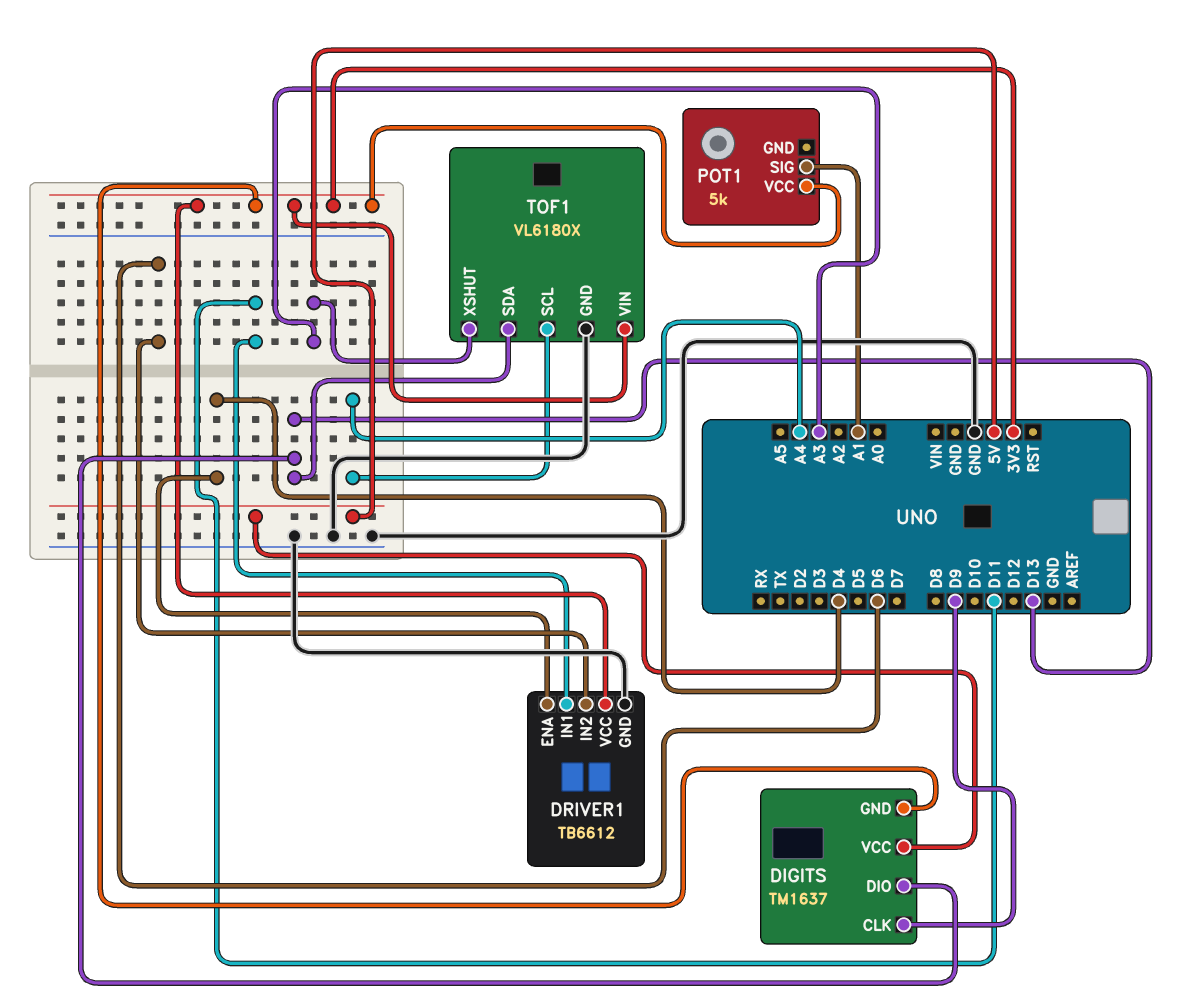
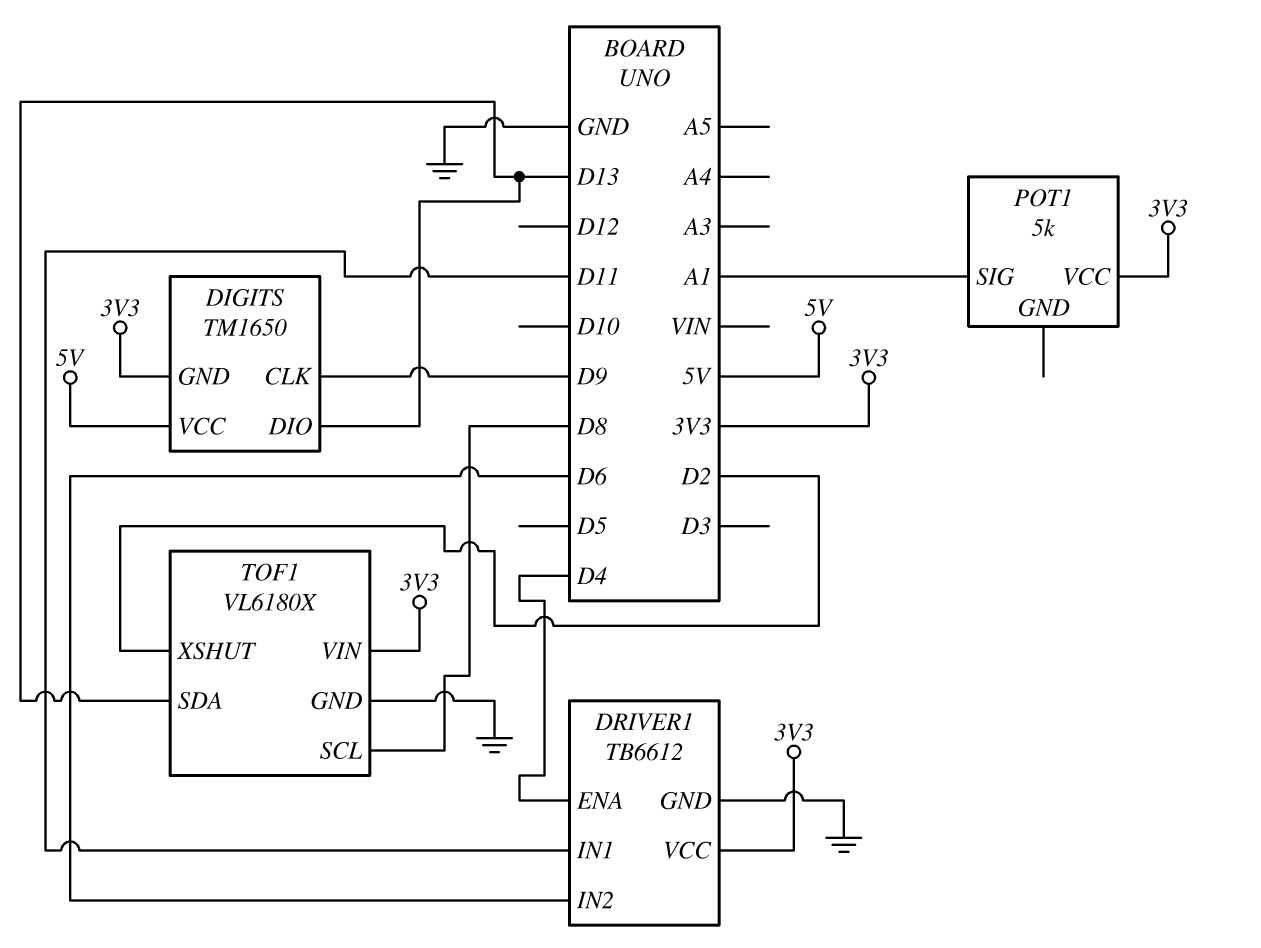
DIGITS: TM1637 -> TM1650
TOF1 pin SCL: A4 -> D8
TOF1 pin XSHUT: A3 -> D2

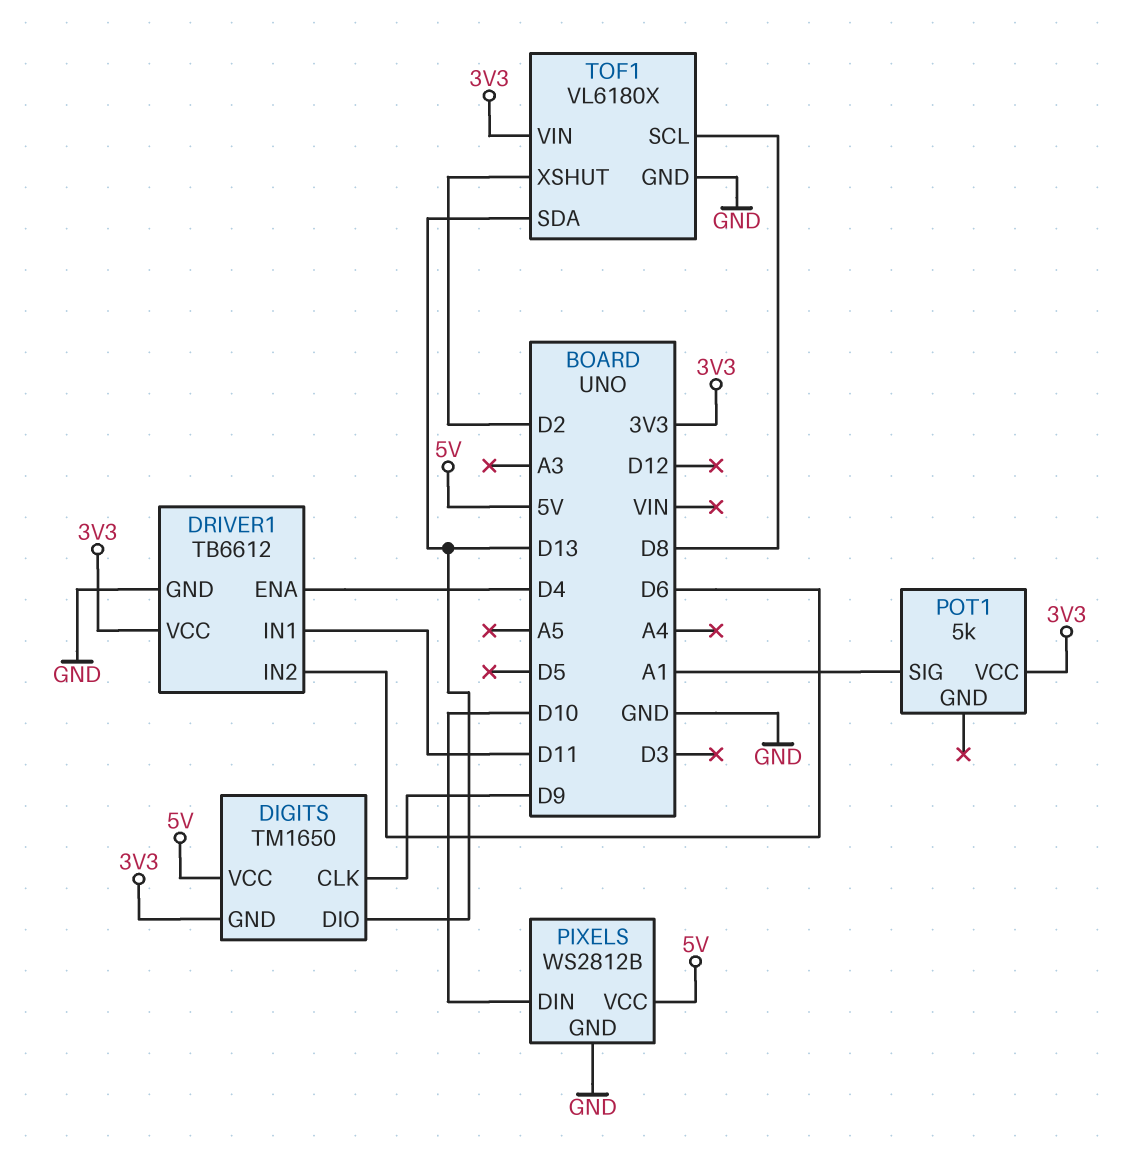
PIXELS: none -> WS2812B
PIXELS pin DIN: none -> D10
PIXELS pin GND: none -> GND
PIXELS pin VCC: none -> 5V

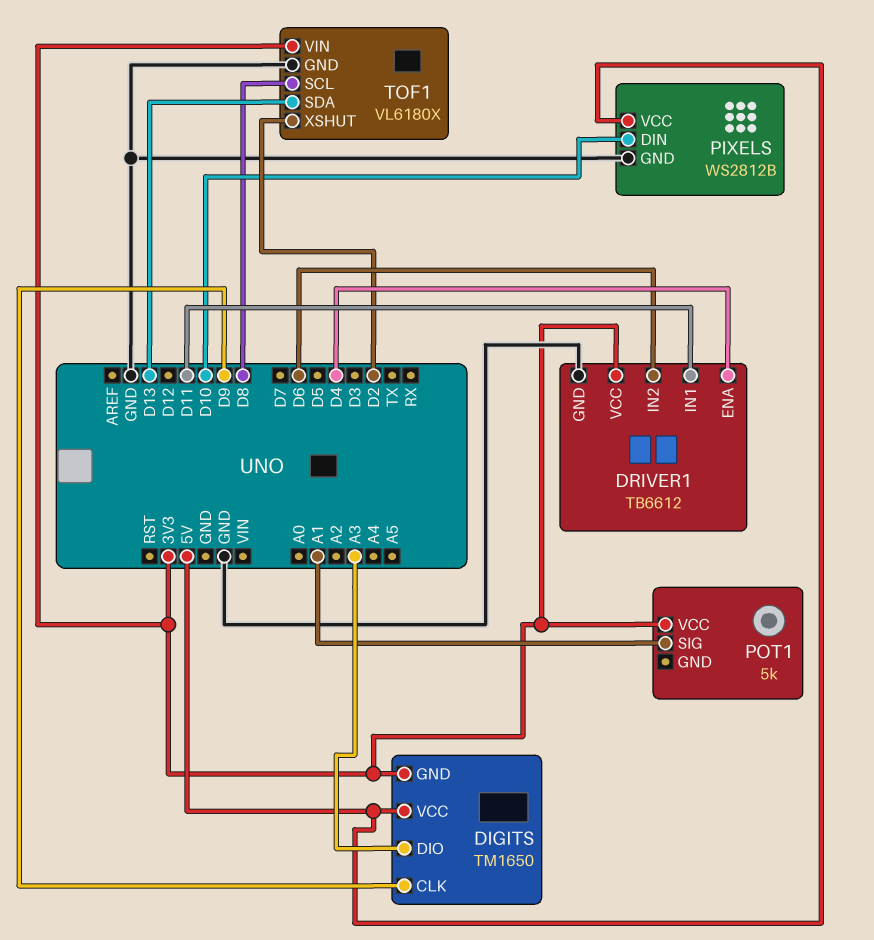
DIGITS pin DIO: D13 -> A3

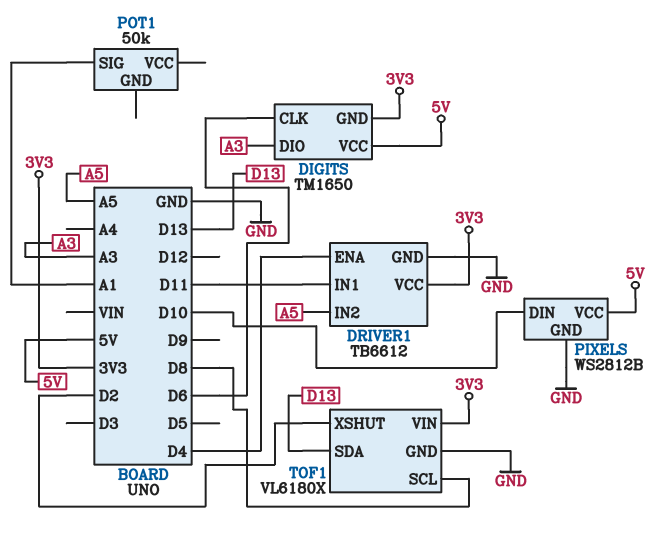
DIGITS pin CLK: D9 -> D6
DRIVER1 pin IN2: D6 -> A5
POT1: 5k -> 50k
POT1 pin VCC: 3V3 -> none

